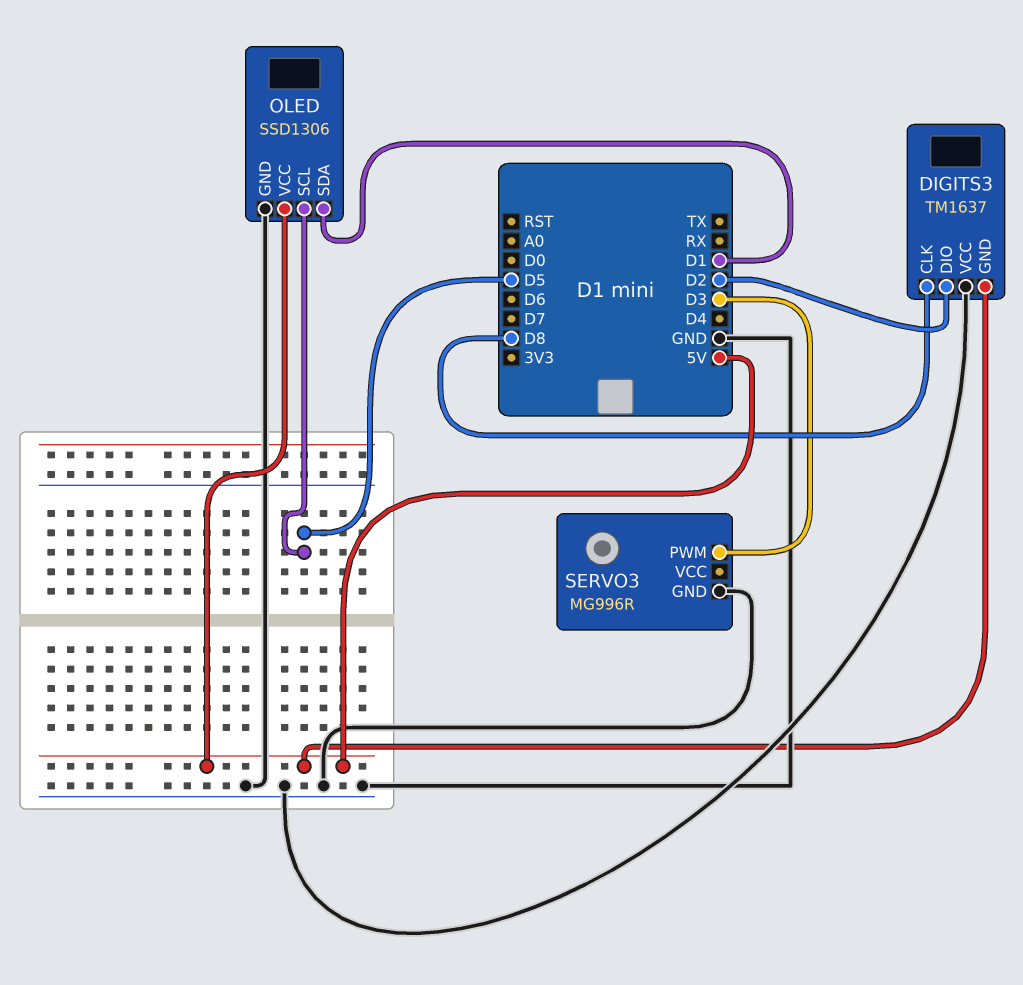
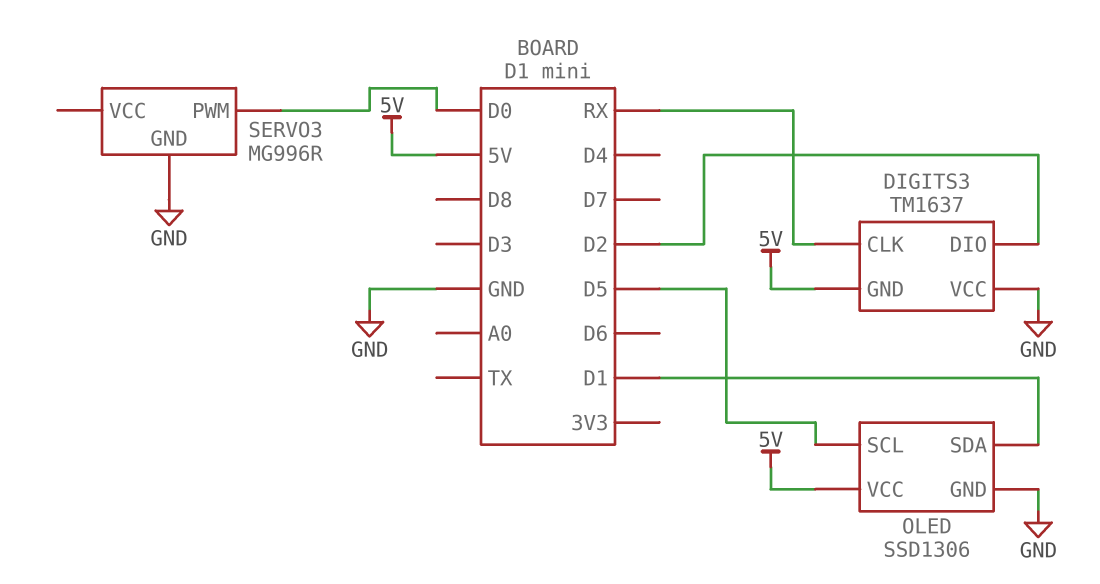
DIGITS3 pin CLK: D8 -> RX
SERVO3 pin PWM: D3 -> D0

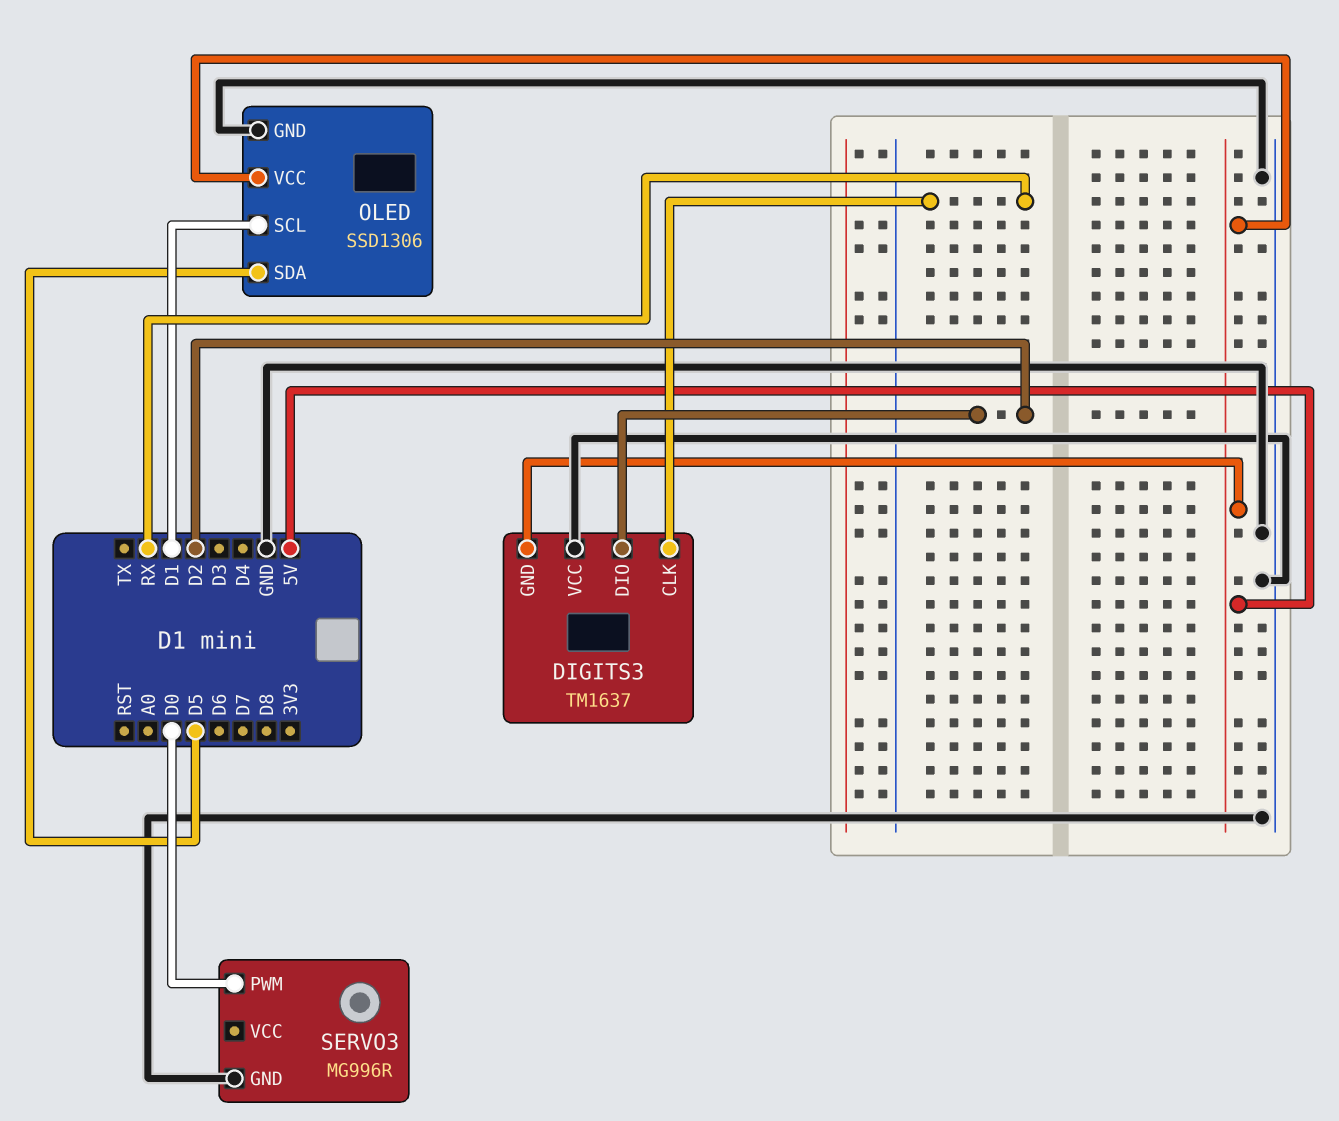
OLED pin SCL: D5 -> D1
OLED pin SDA: D1 -> D5

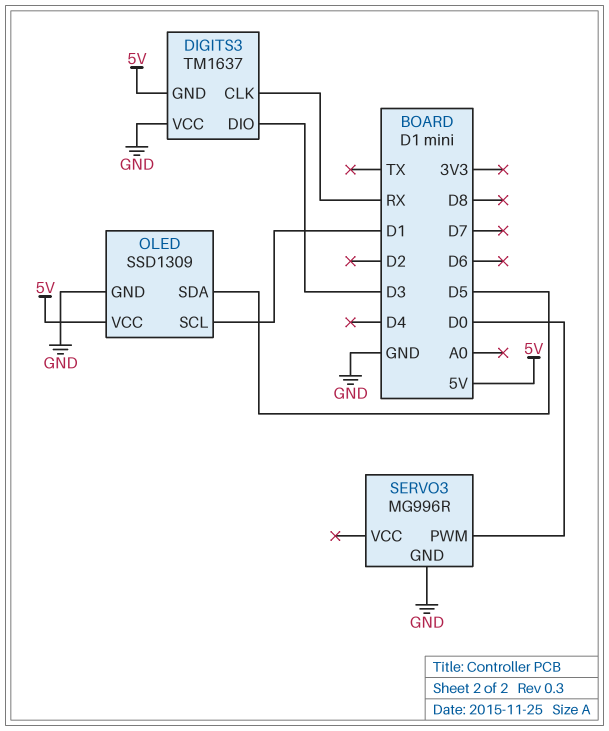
DIGITS3 pin DIO: D2 -> D3
OLED: SSD1306 -> SSD1309

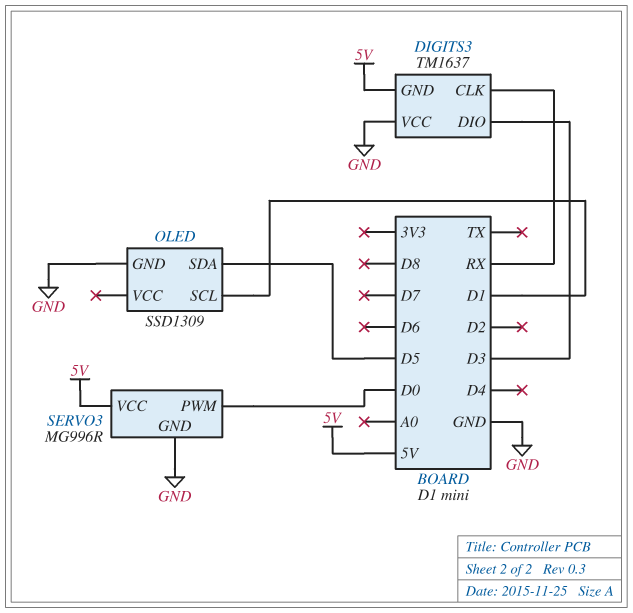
OLED pin VCC: 5V -> none
SERVO3 pin VCC: none -> 5V

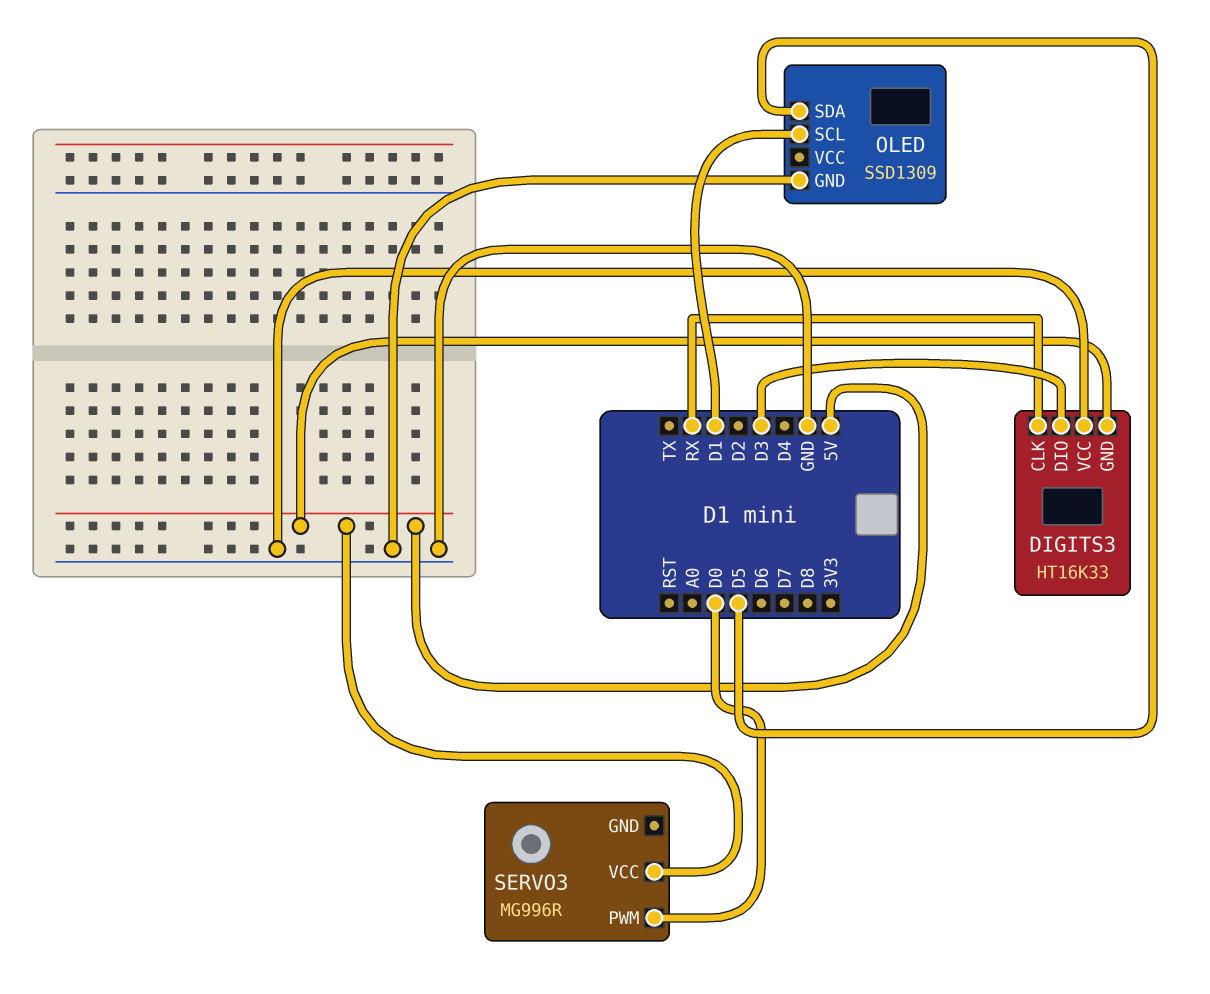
DIGITS3: TM1637 -> HT16K33
SERVO3 pin GND: GND -> none

